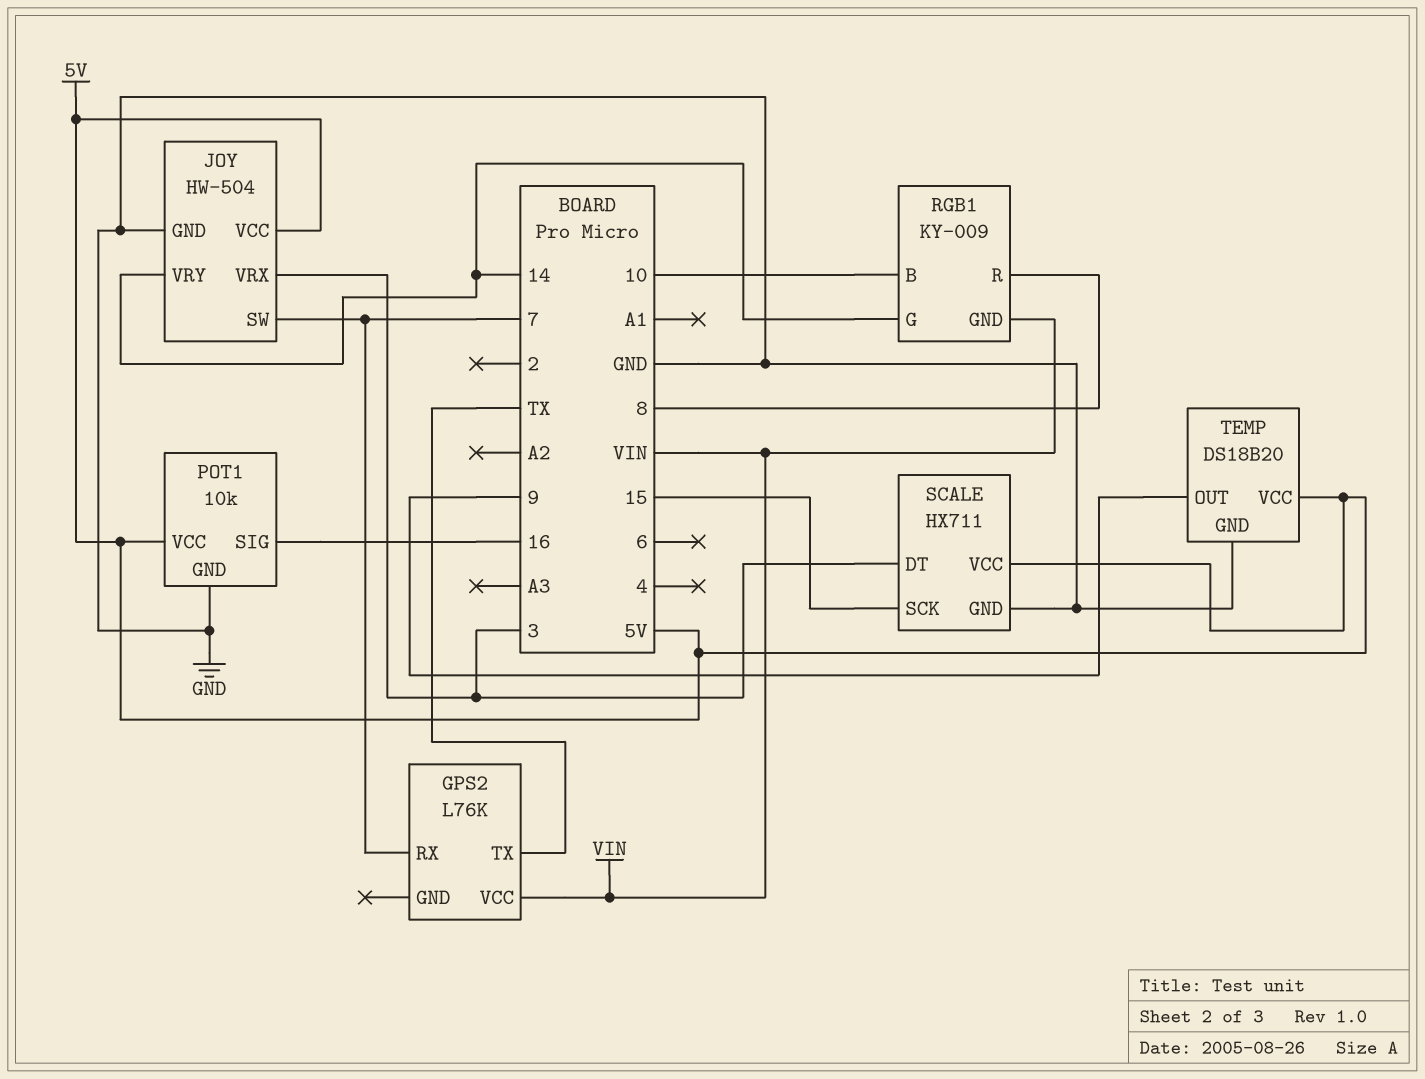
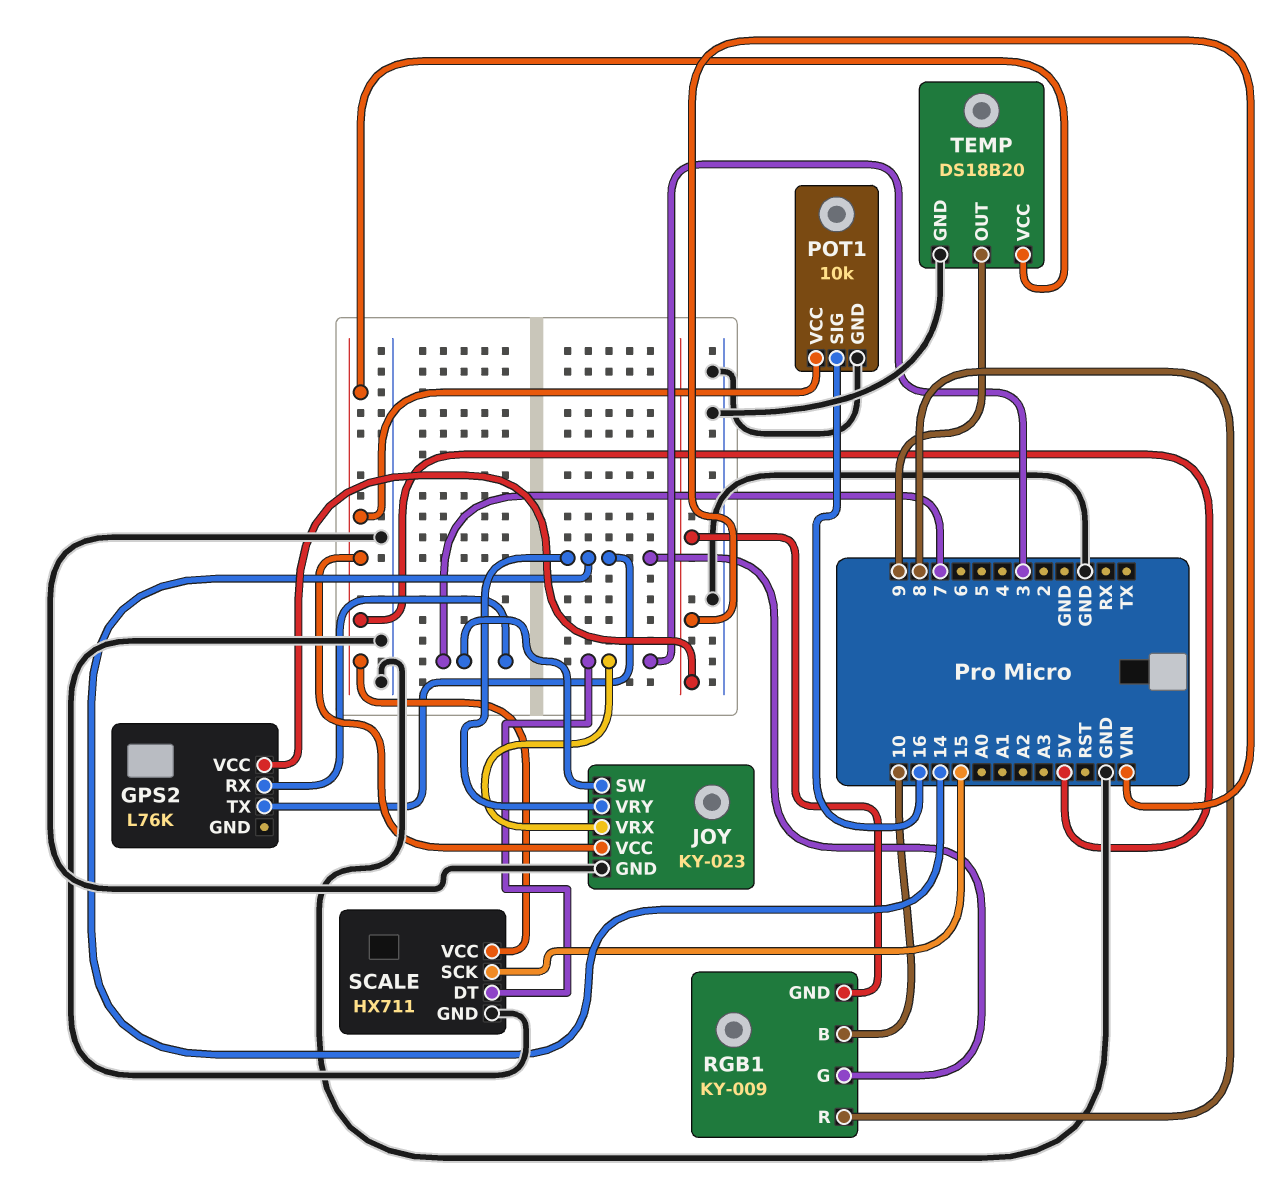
GPS2 pin TX: TX -> 14
JOY: HW-504 -> KY-023

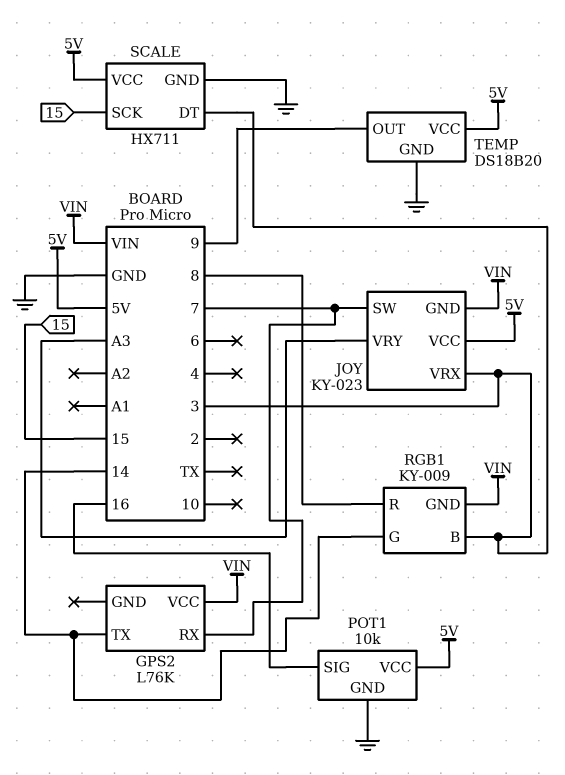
JOY pin GND: GND -> VIN
JOY pin VRY: 14 -> A3
RGB1 pin B: 10 -> 3

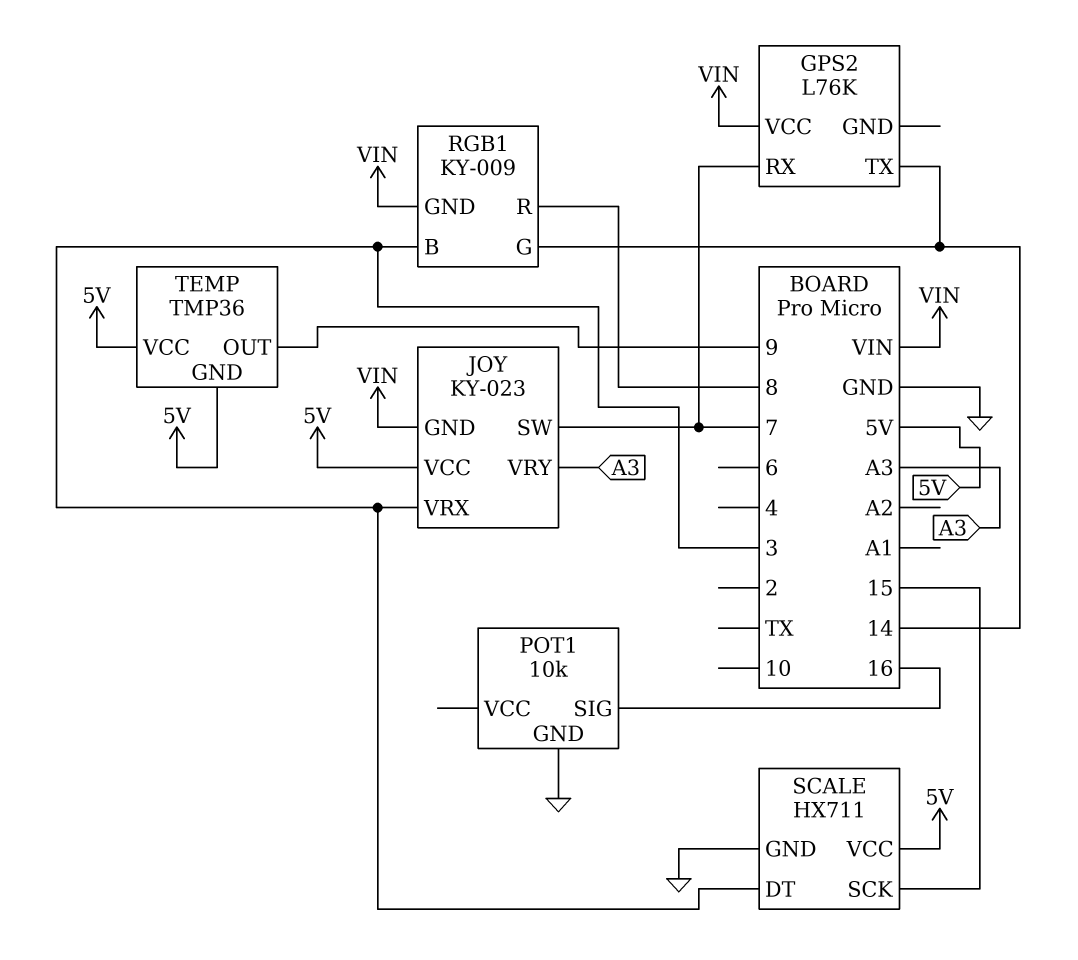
POT1 pin VCC: 5V -> none
TEMP: DS18B20 -> TMP36
TEMP pin GND: GND -> 5V

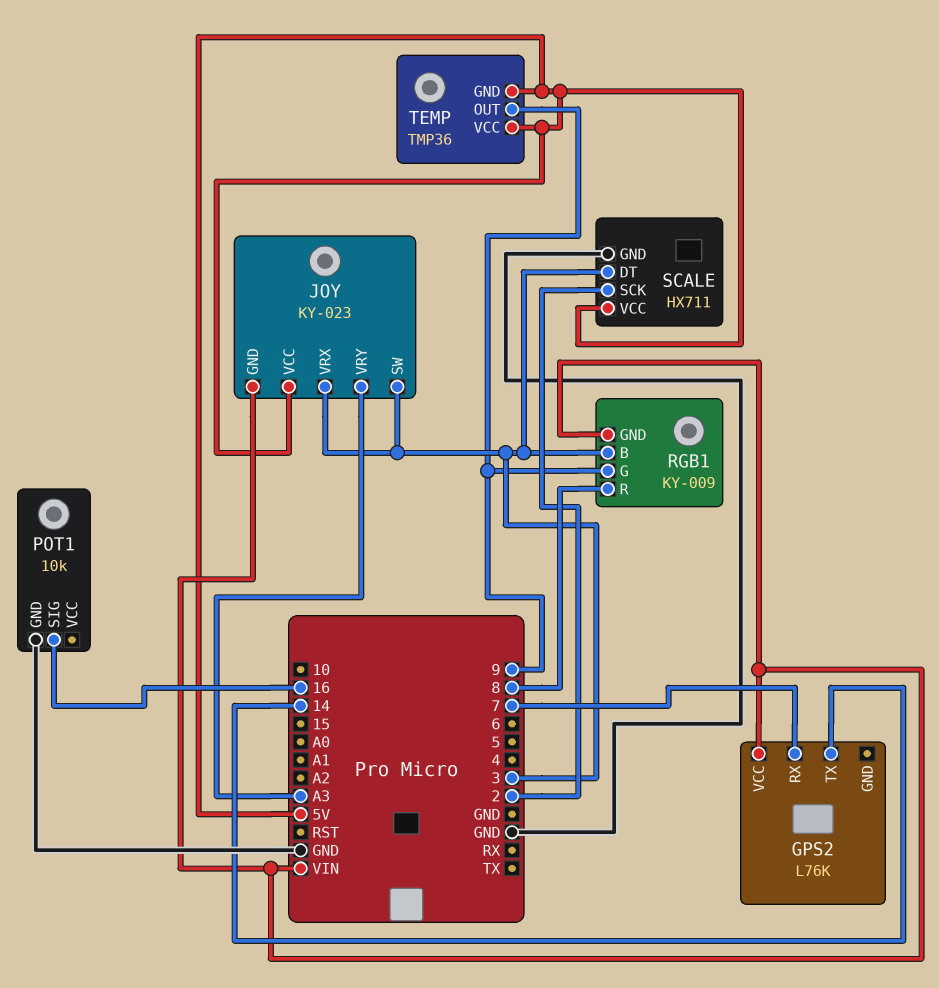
JOY pin SW: 7 -> 3
RGB1 pin G: 14 -> 9
SCALE pin SCK: 15 -> 2

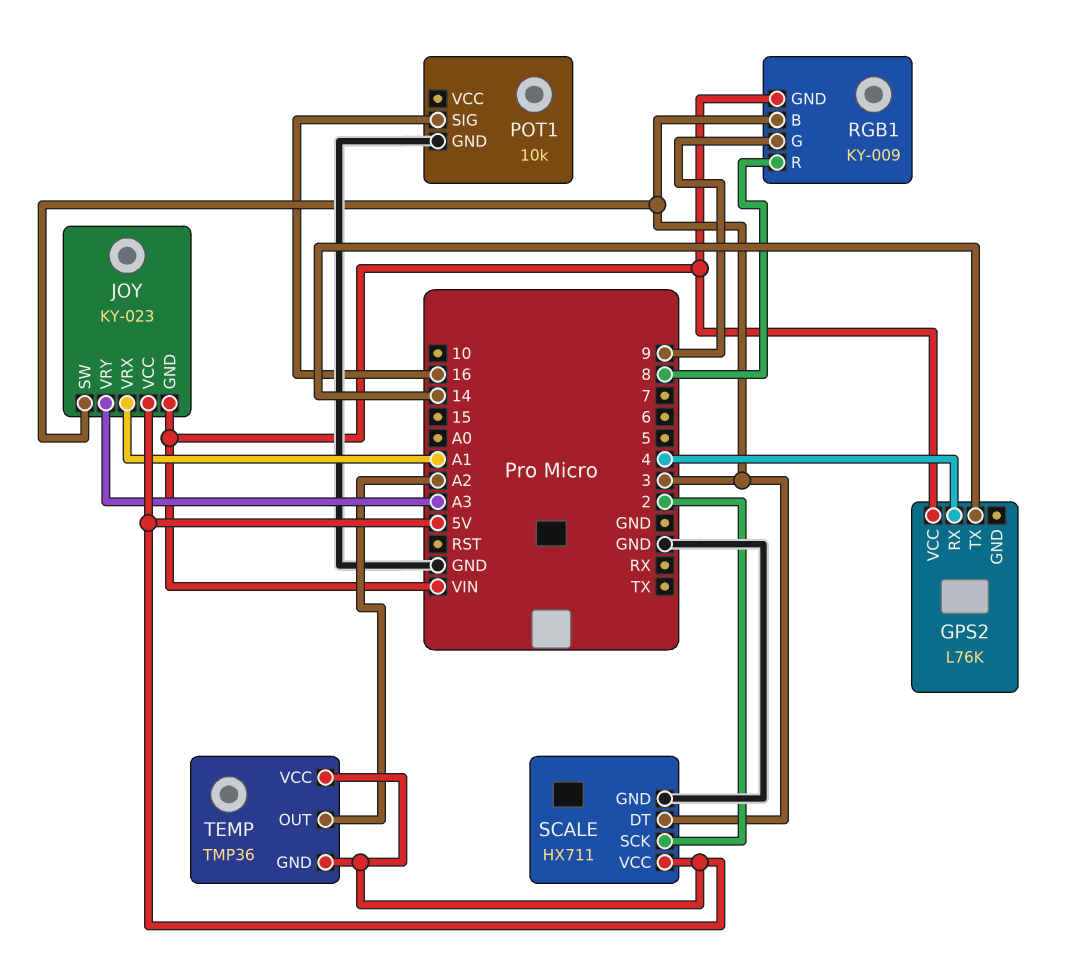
GPS2 pin RX: 7 -> 4
JOY pin VRX: 3 -> A1
TEMP pin OUT: 9 -> A2

